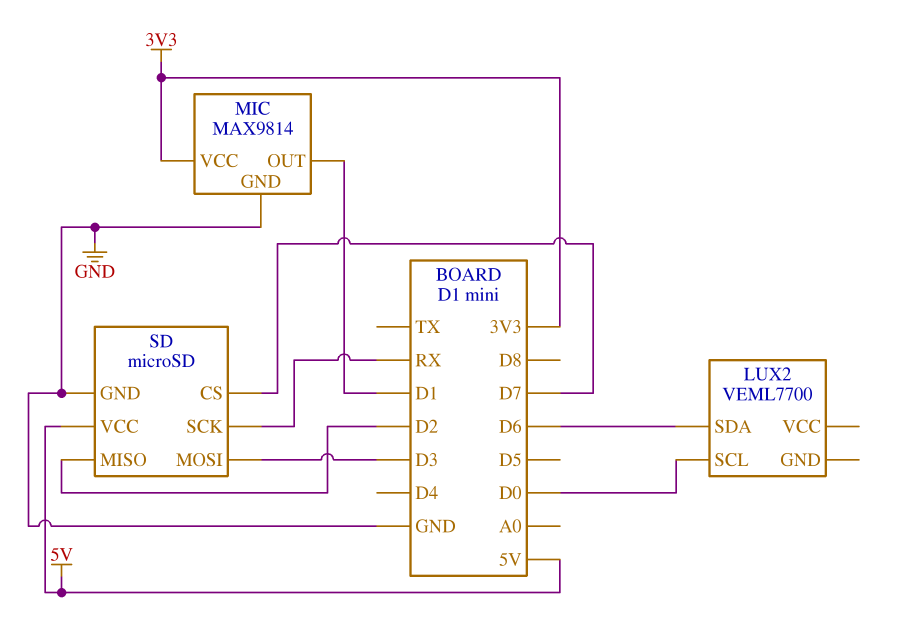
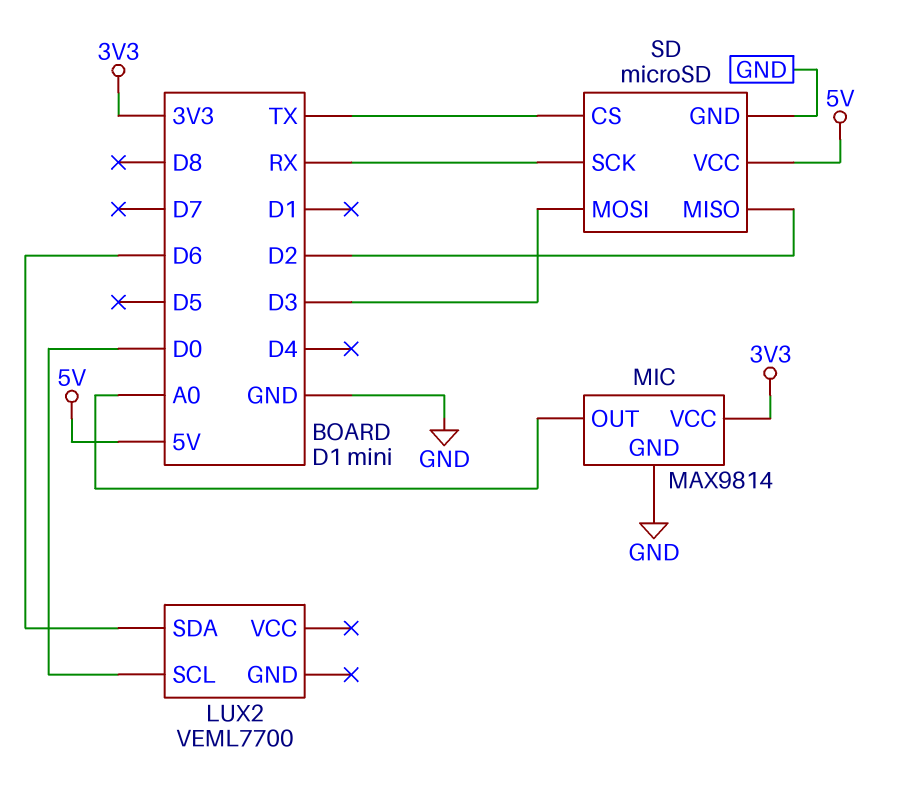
MIC pin OUT: D1 -> A0
SD pin CS: D7 -> TX

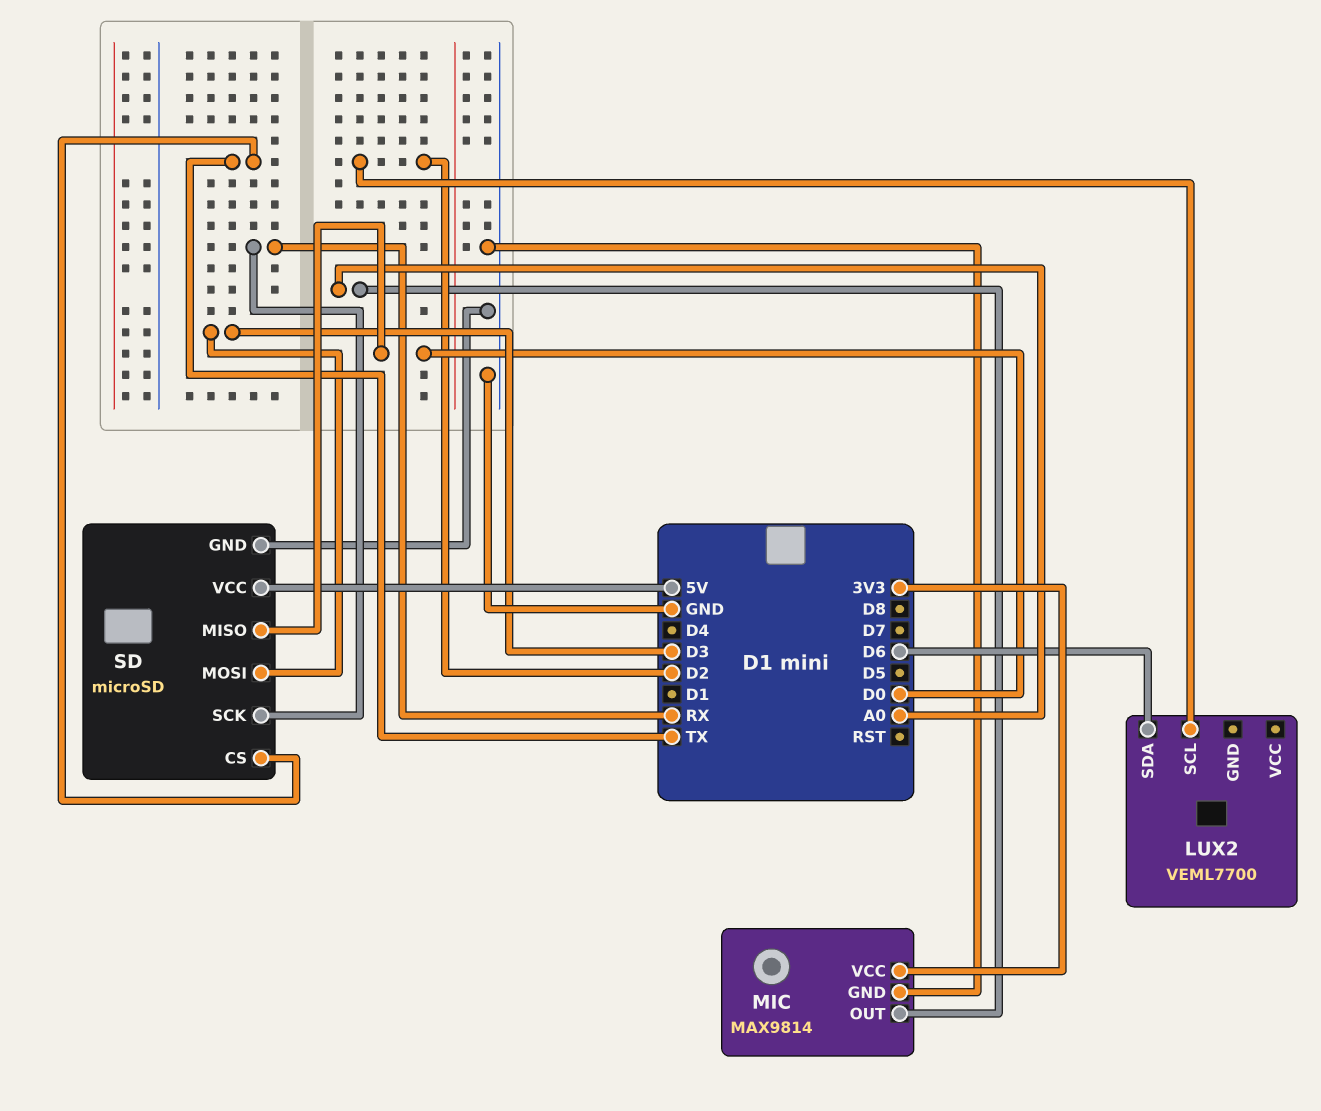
LUX2 pin SCL: D0 -> D2
SD pin MISO: D2 -> D0

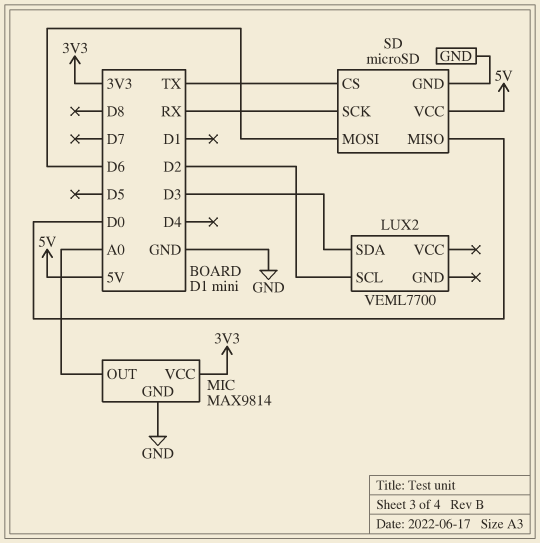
LUX2 pin SDA: D6 -> D3
SD pin MOSI: D3 -> D6

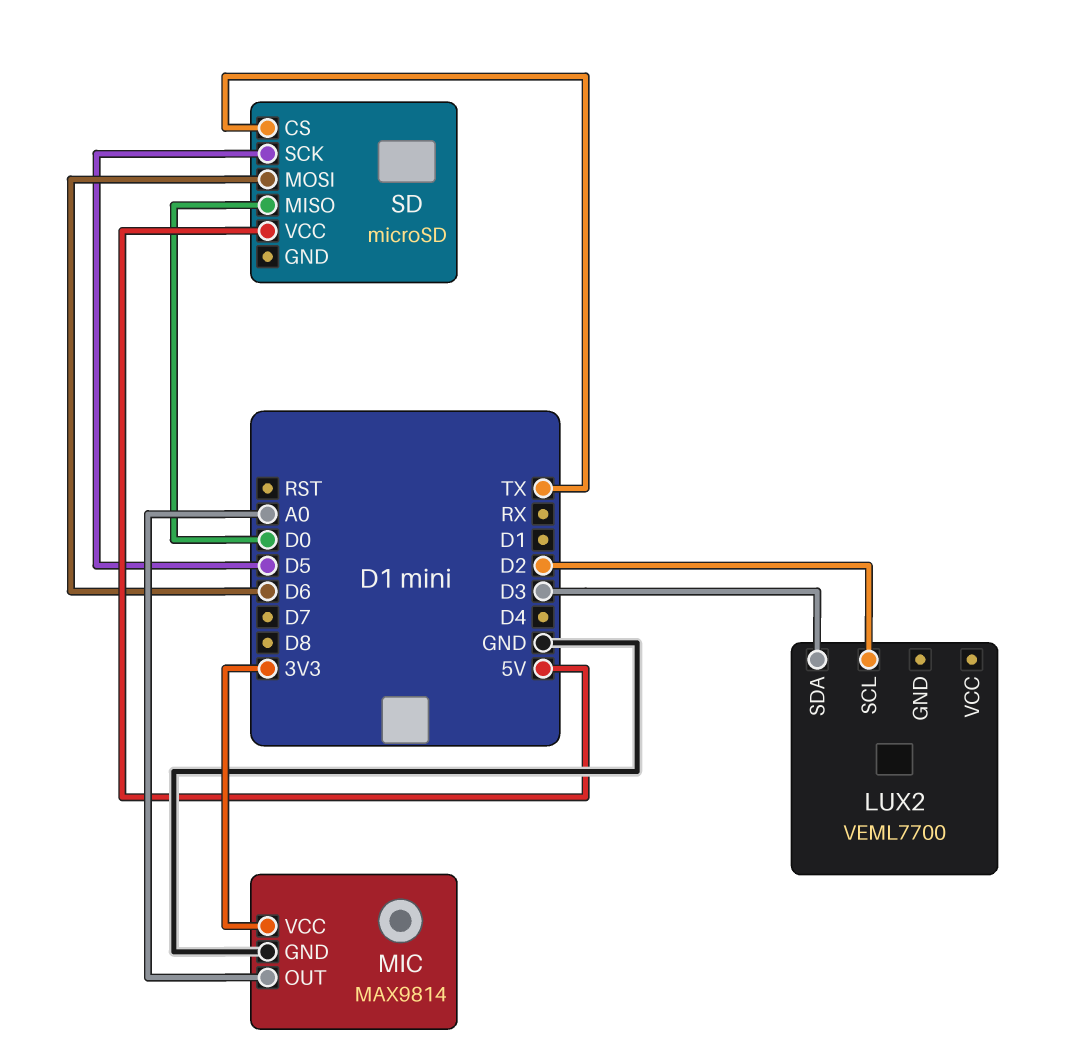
SD pin GND: GND -> none
SD pin SCK: RX -> D5

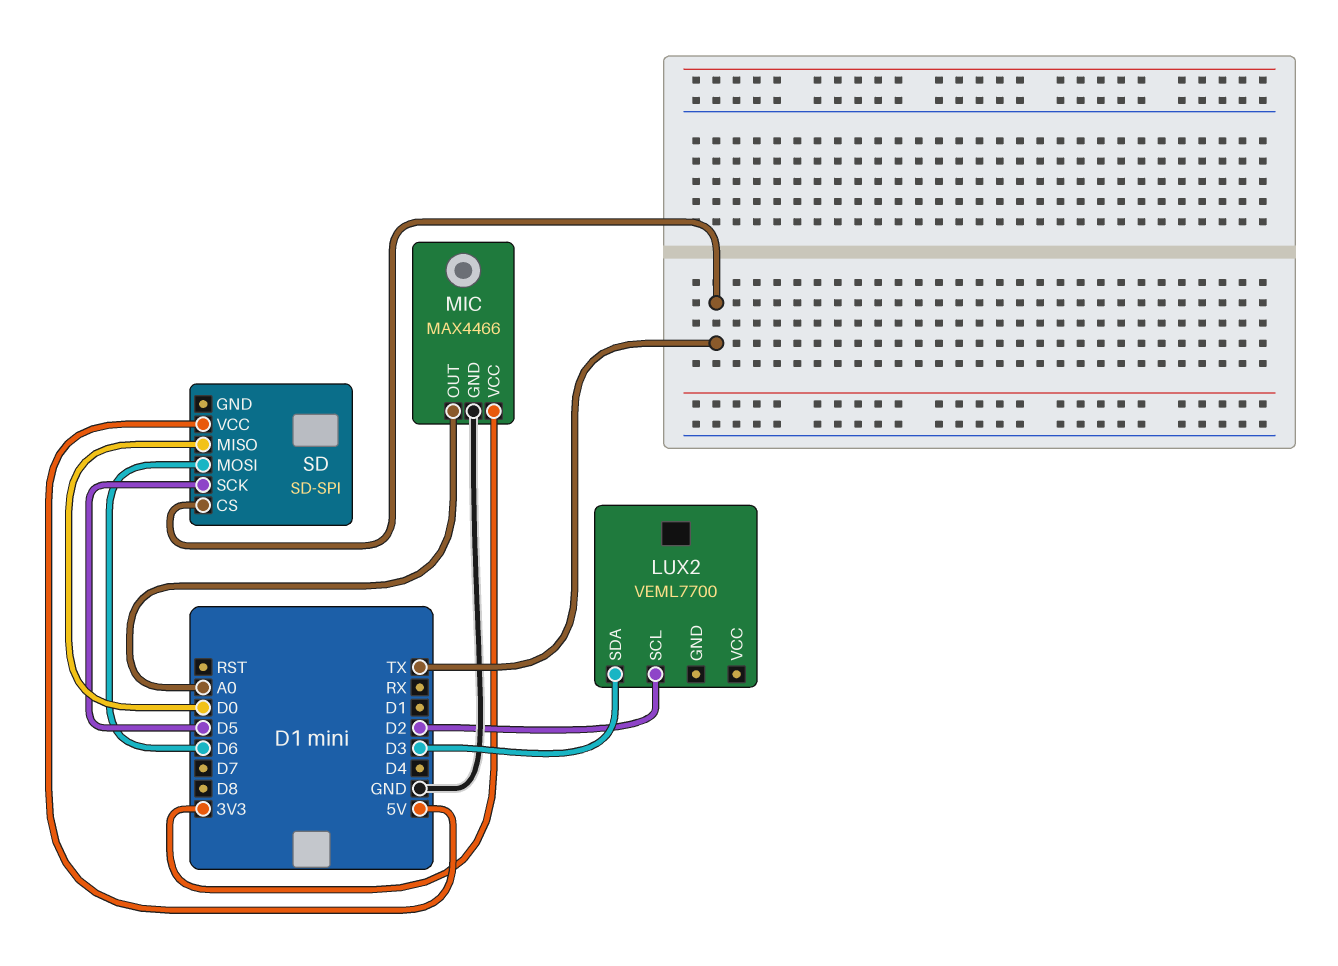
MIC: MAX9814 -> MAX4466
SD: microSD -> SD-SPI

